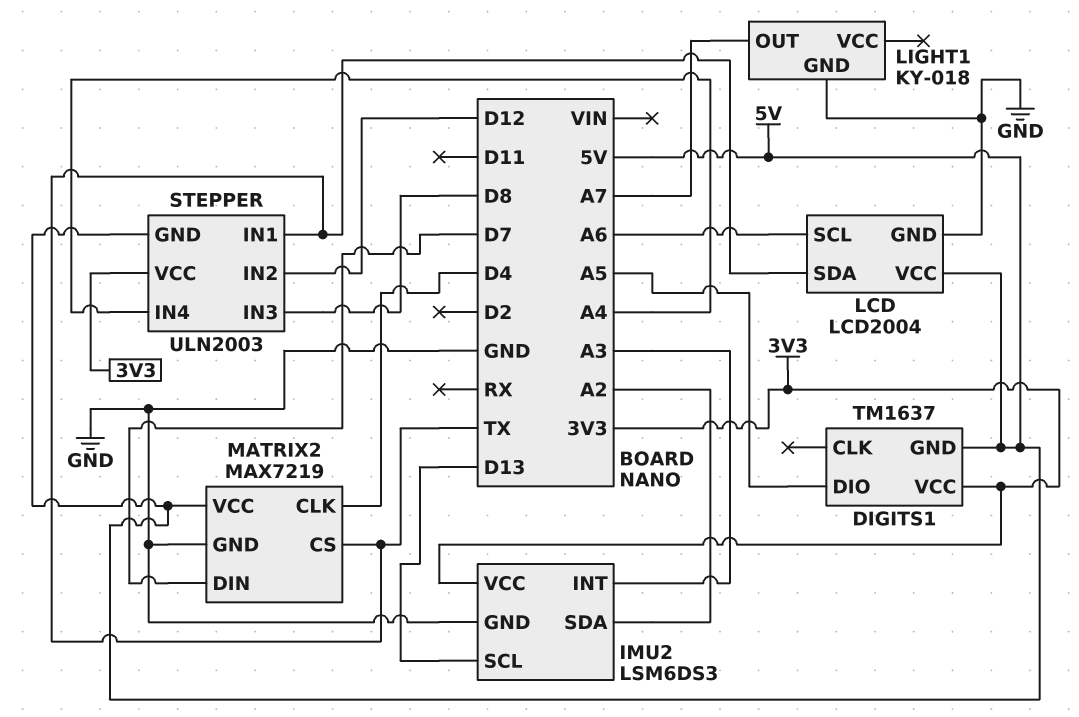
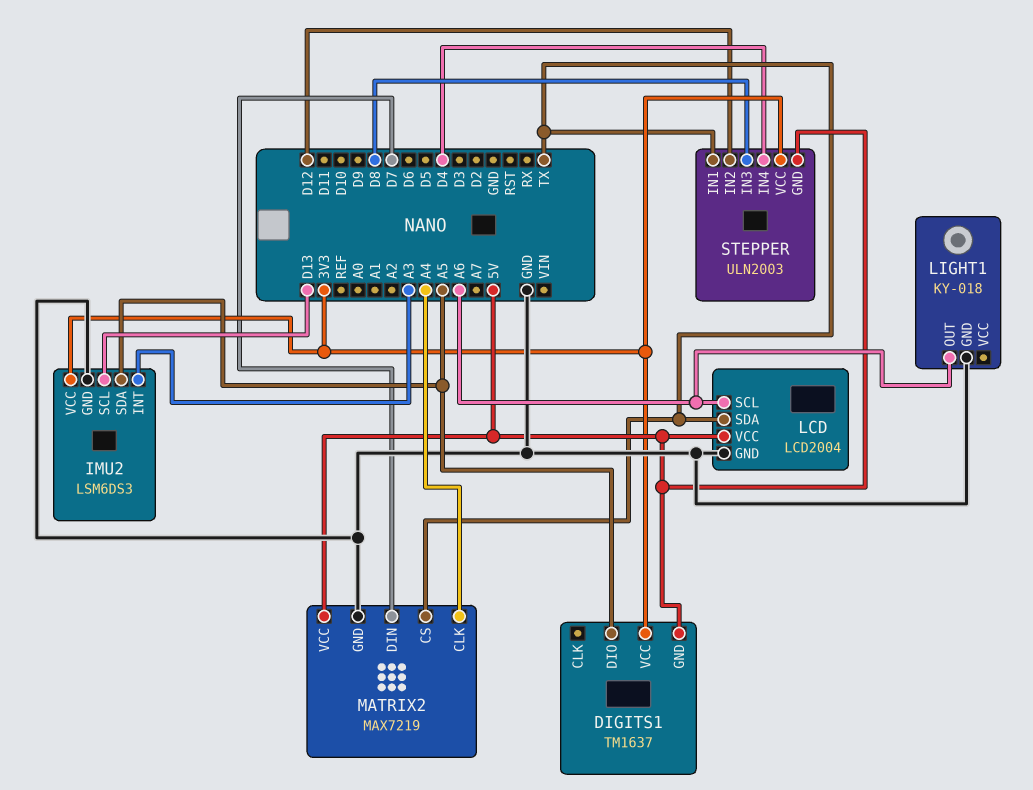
IMU2 pin SDA: A2 -> A5
LIGHT1 pin OUT: A7 -> A6
MATRIX2 pin CLK: D4 -> A4
STEPPER pin IN4: A4 -> D4

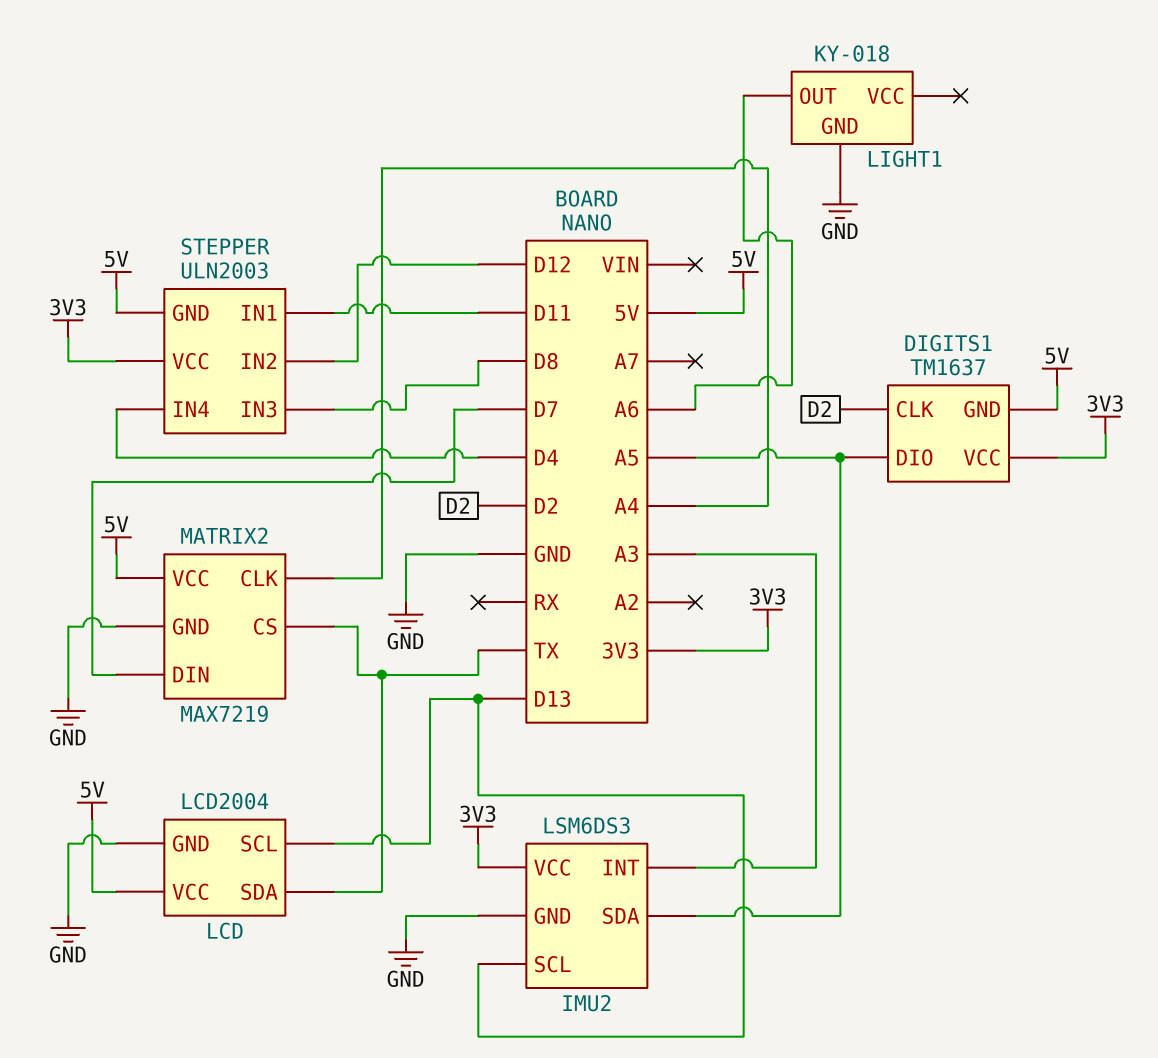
DIGITS1 pin CLK: none -> D2
LCD pin SCL: A6 -> D13
STEPPER pin IN1: TX -> D11

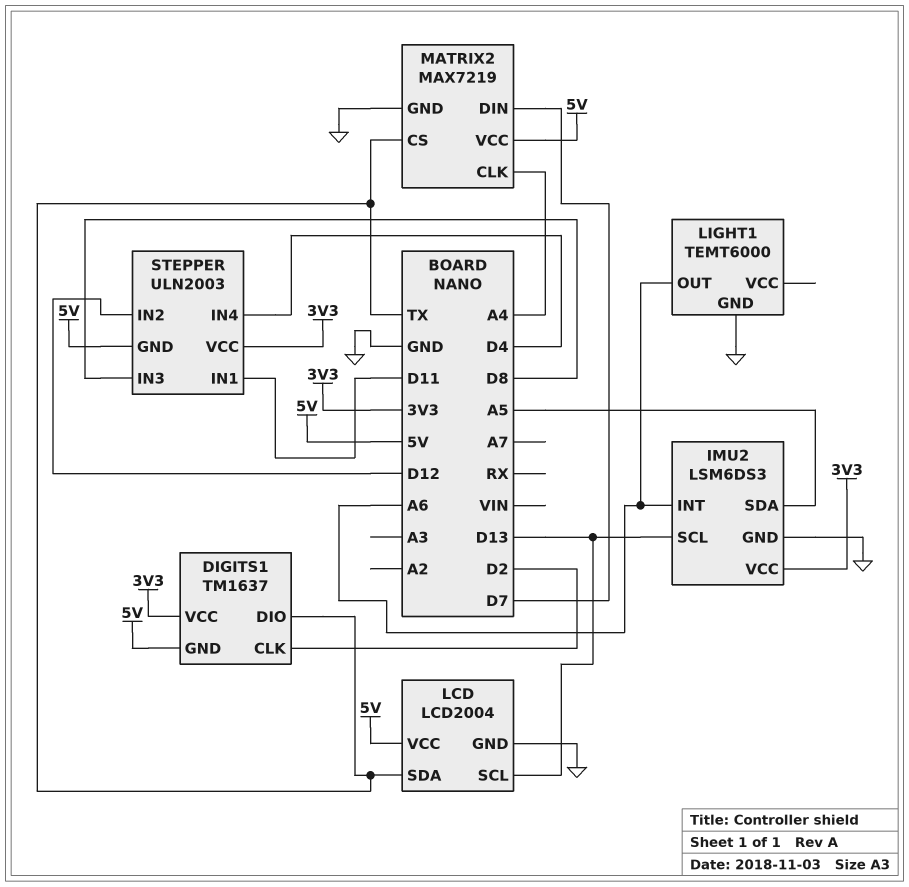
DIGITS1 pin DIO: A5 -> TX
IMU2 pin INT: A3 -> A6
LIGHT1: KY-018 -> TEMT6000

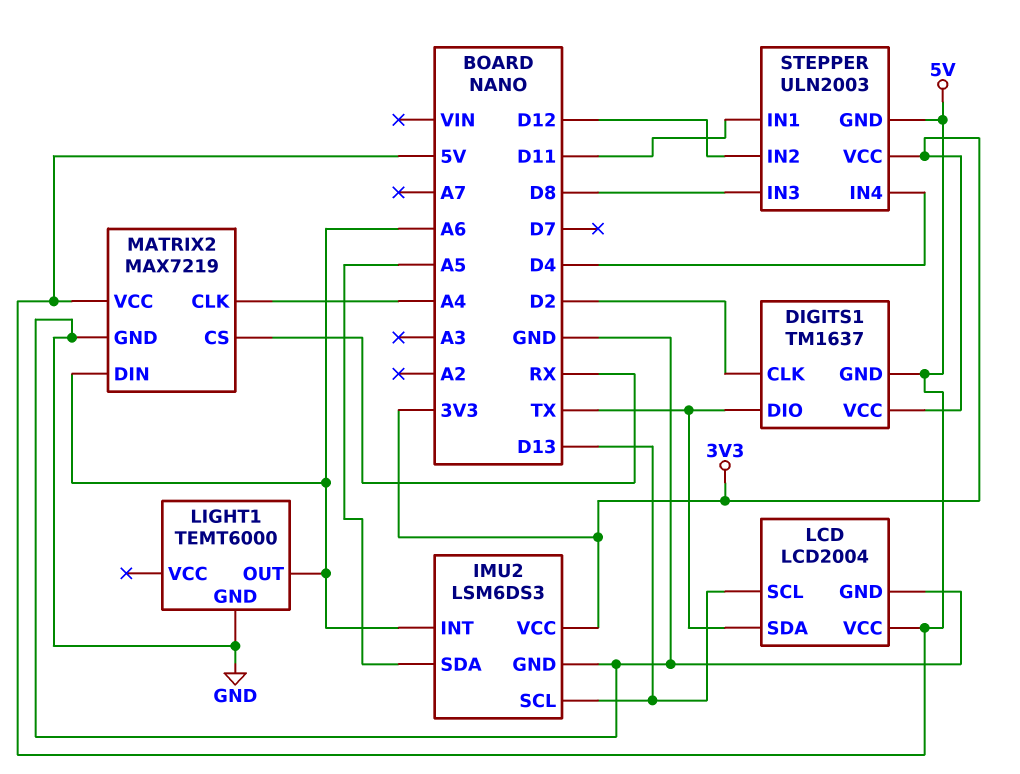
MATRIX2 pin CS: TX -> RX
MATRIX2 pin DIN: D7 -> A6

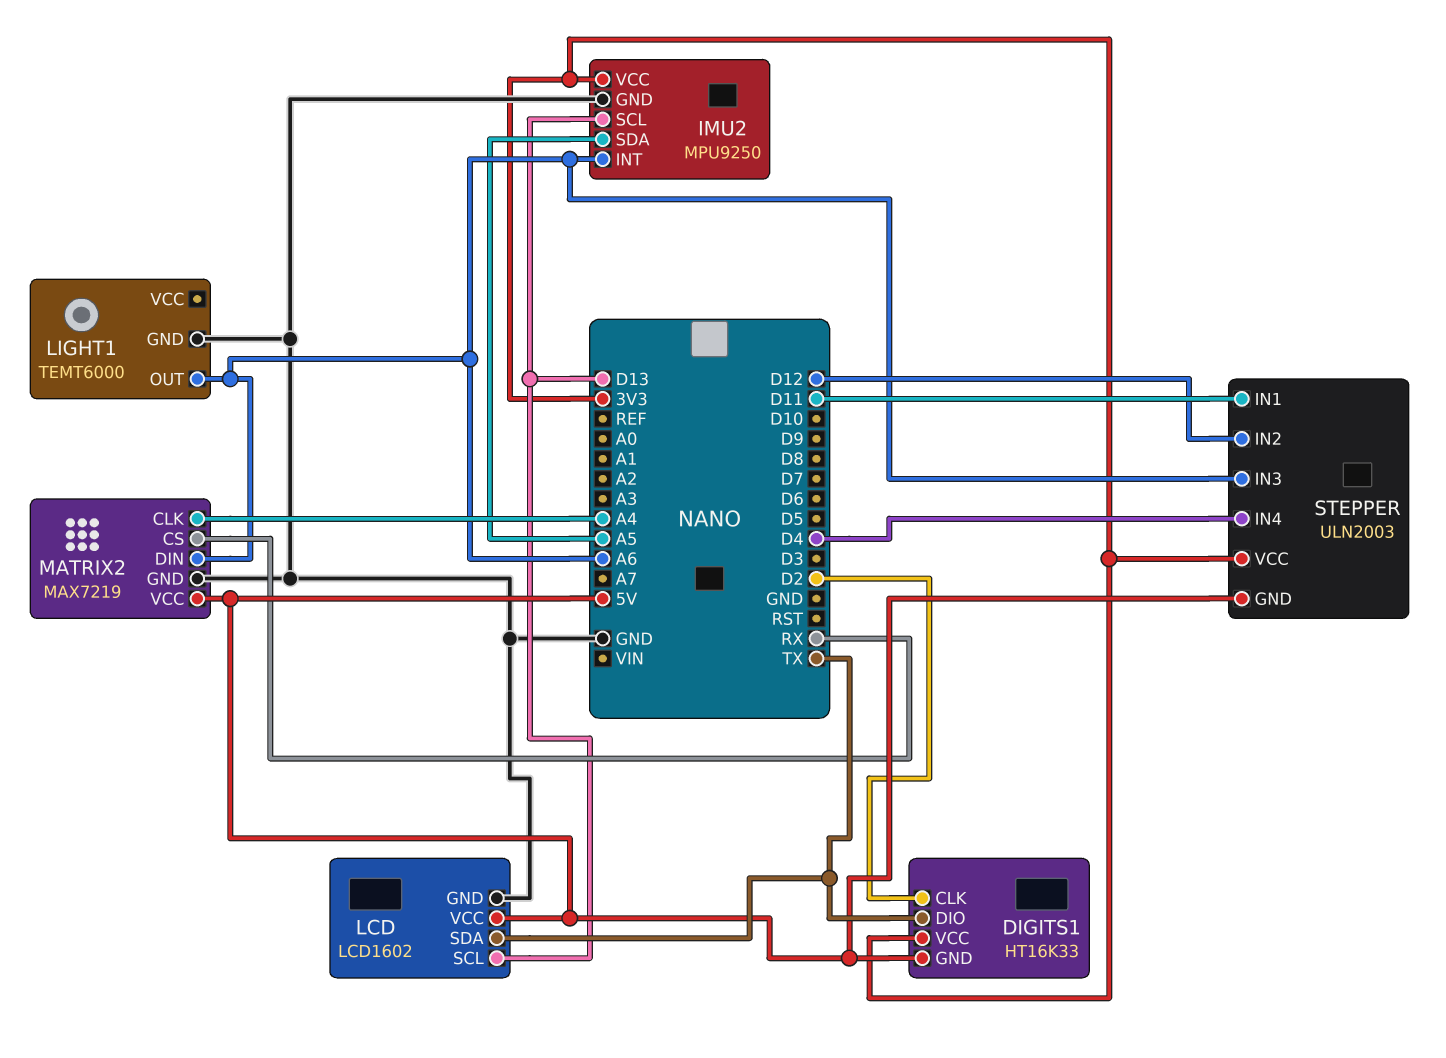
DIGITS1: TM1637 -> HT16K33
IMU2: LSM6DS3 -> MPU9250
LCD: LCD2004 -> LCD1602
STEPPER pin IN3: D8 -> A6

